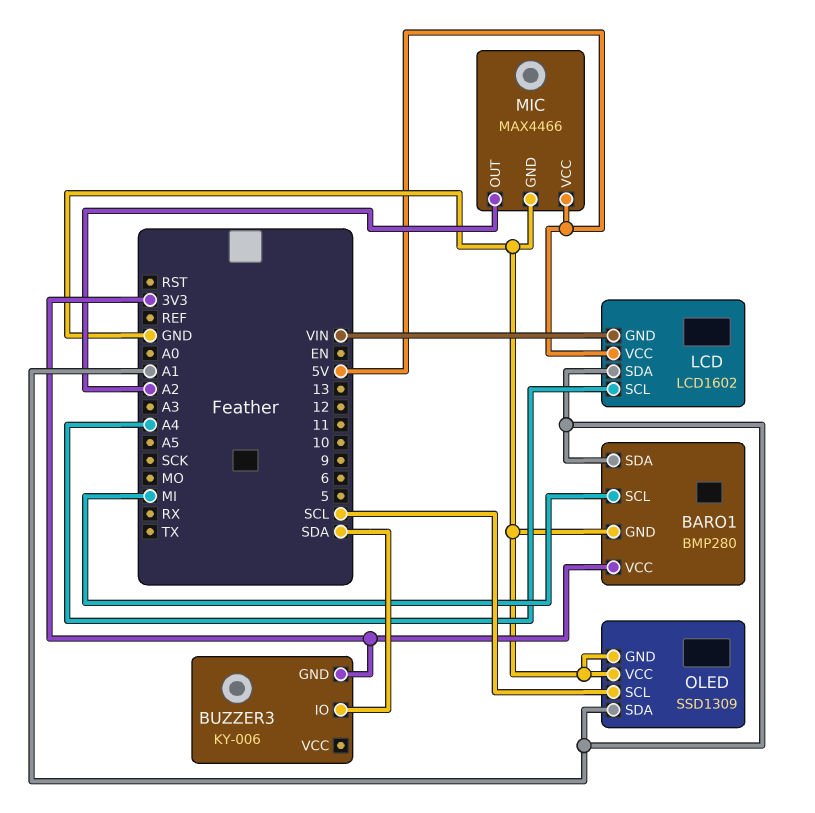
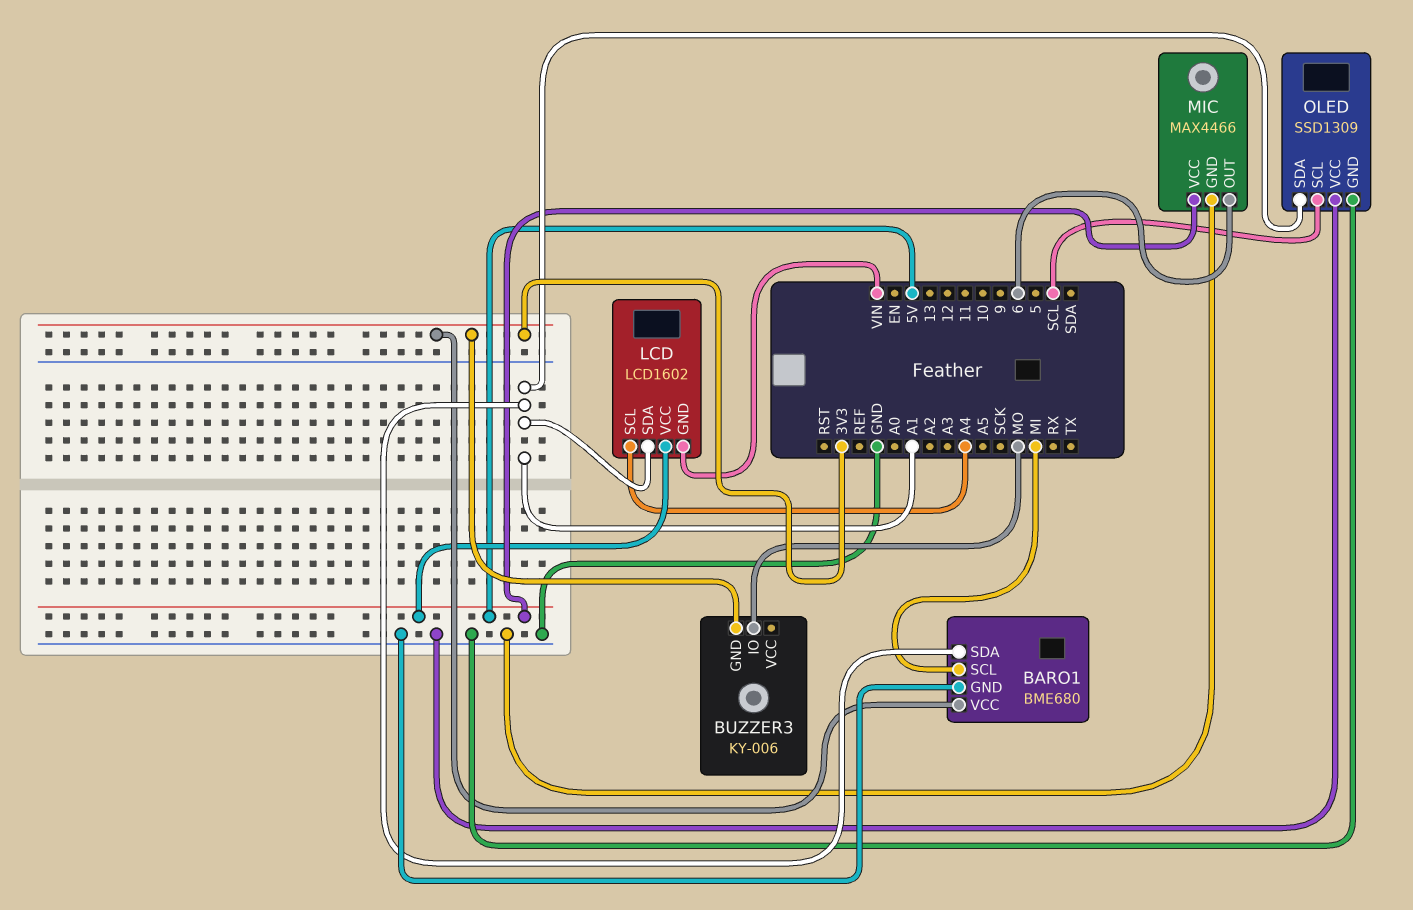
BARO1: BMP280 -> BME680
BUZZER3 pin IO: SDA -> MO
MIC pin OUT: A2 -> 6

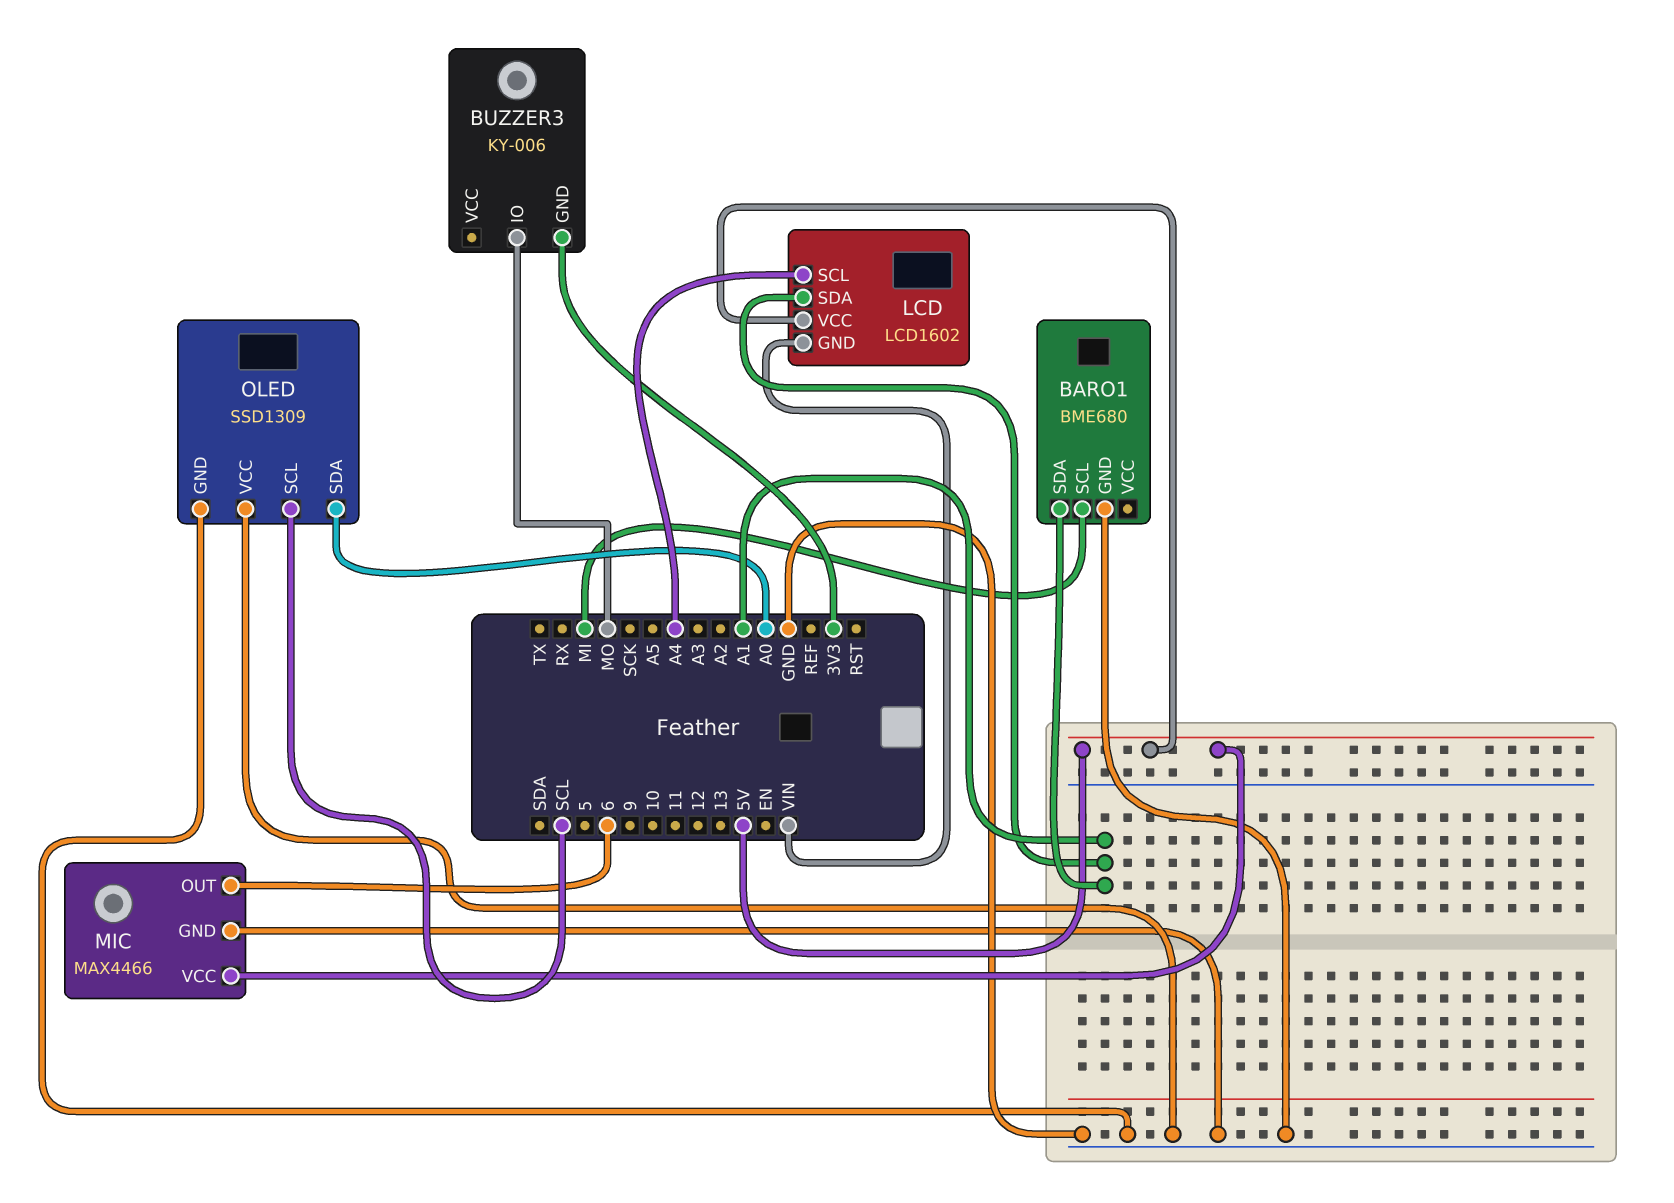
BARO1 pin VCC: 3V3 -> none
OLED pin SDA: A1 -> A0

